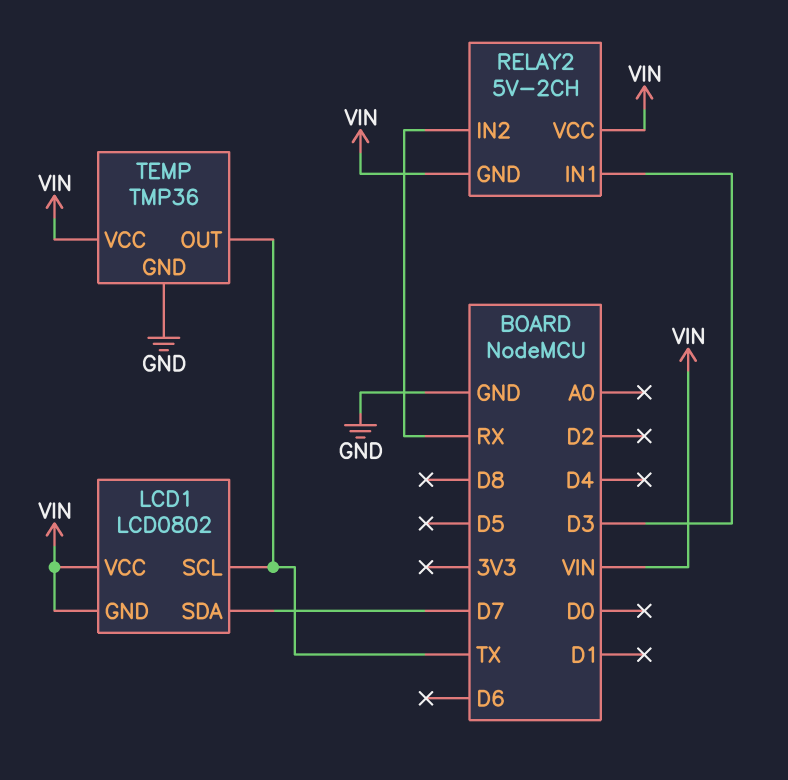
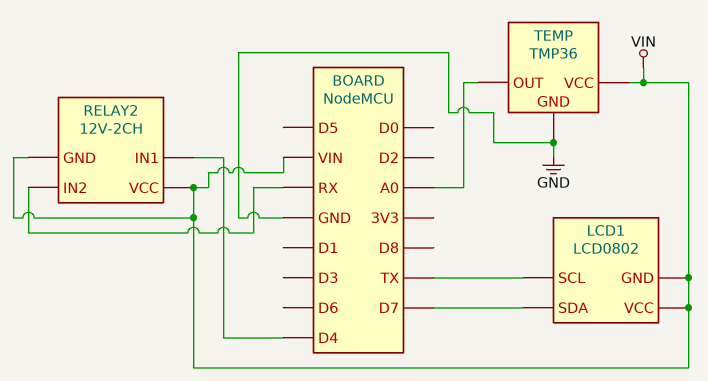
RELAY2: 5V-2CH -> 12V-2CH
RELAY2 pin IN1: D3 -> D4
TEMP pin OUT: TX -> A0

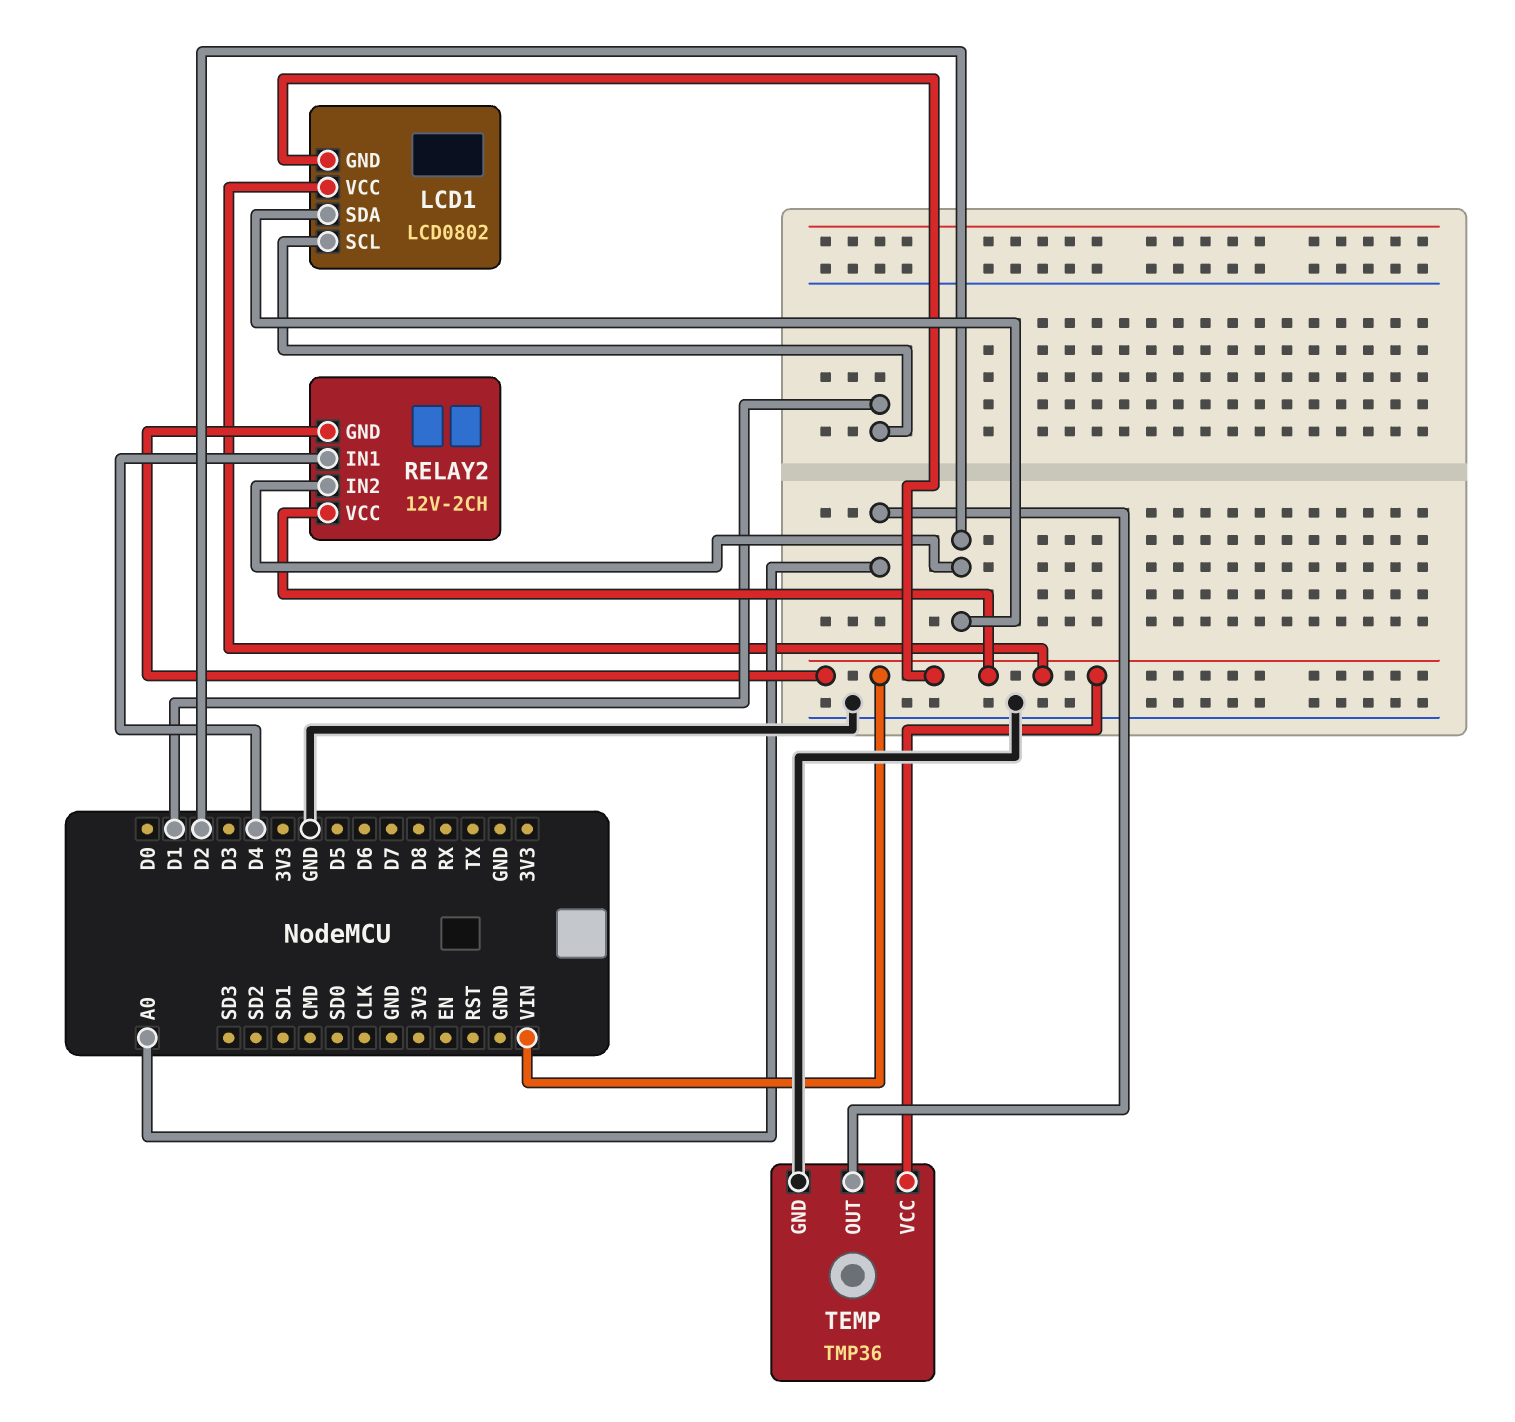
LCD1 pin SCL: TX -> D1
LCD1 pin SDA: D7 -> D2
RELAY2 pin IN2: RX -> D2

